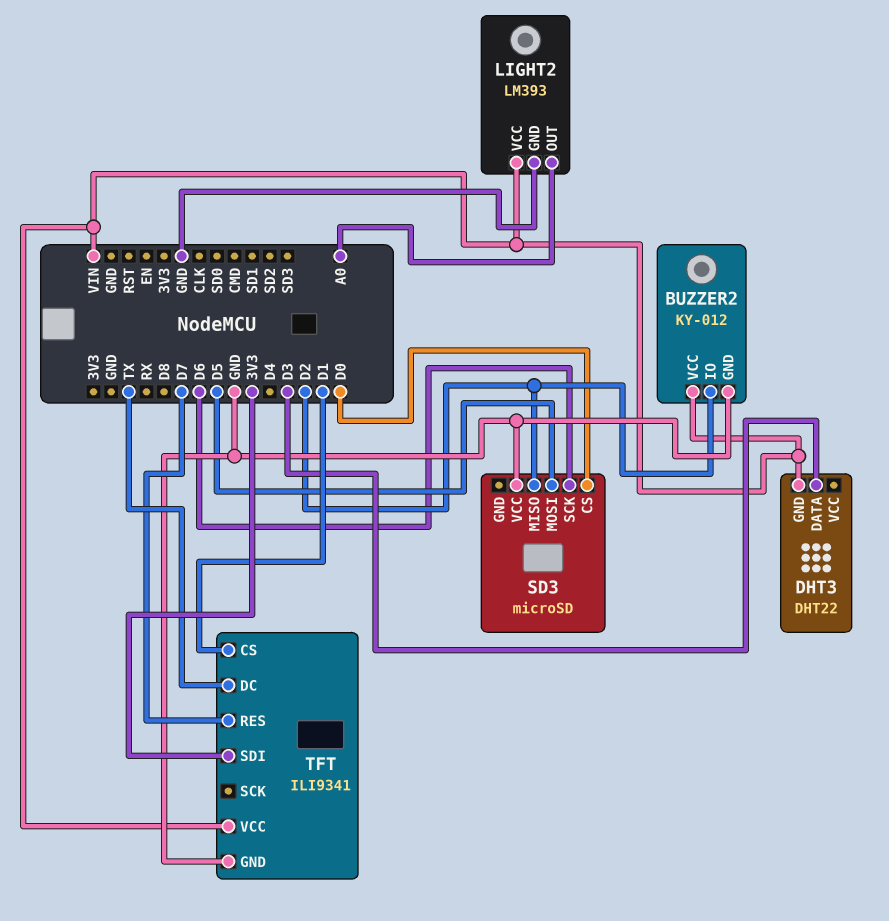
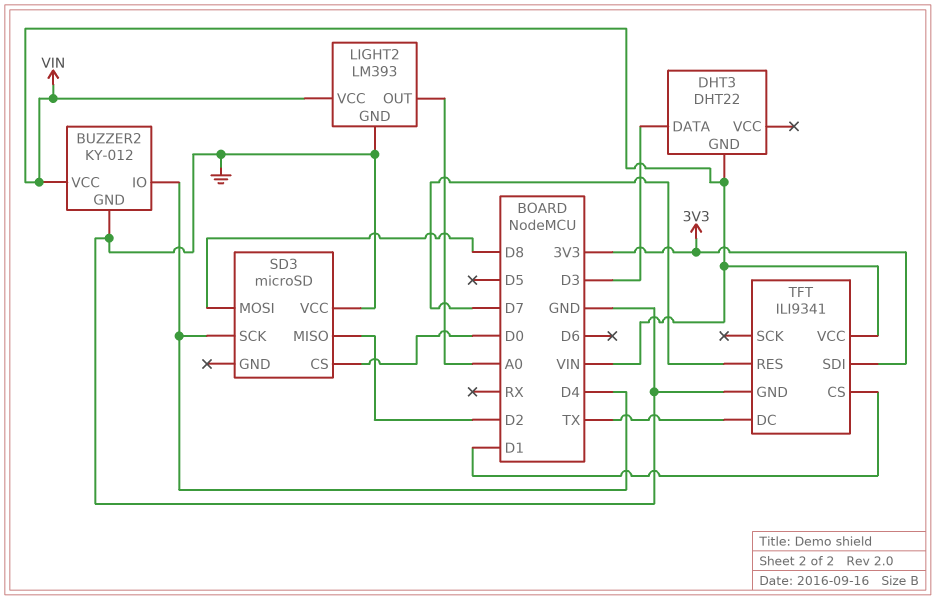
BUZZER2 pin IO: D2 -> D4
SD3 pin MOSI: D5 -> D8
SD3 pin SCK: D6 -> D4

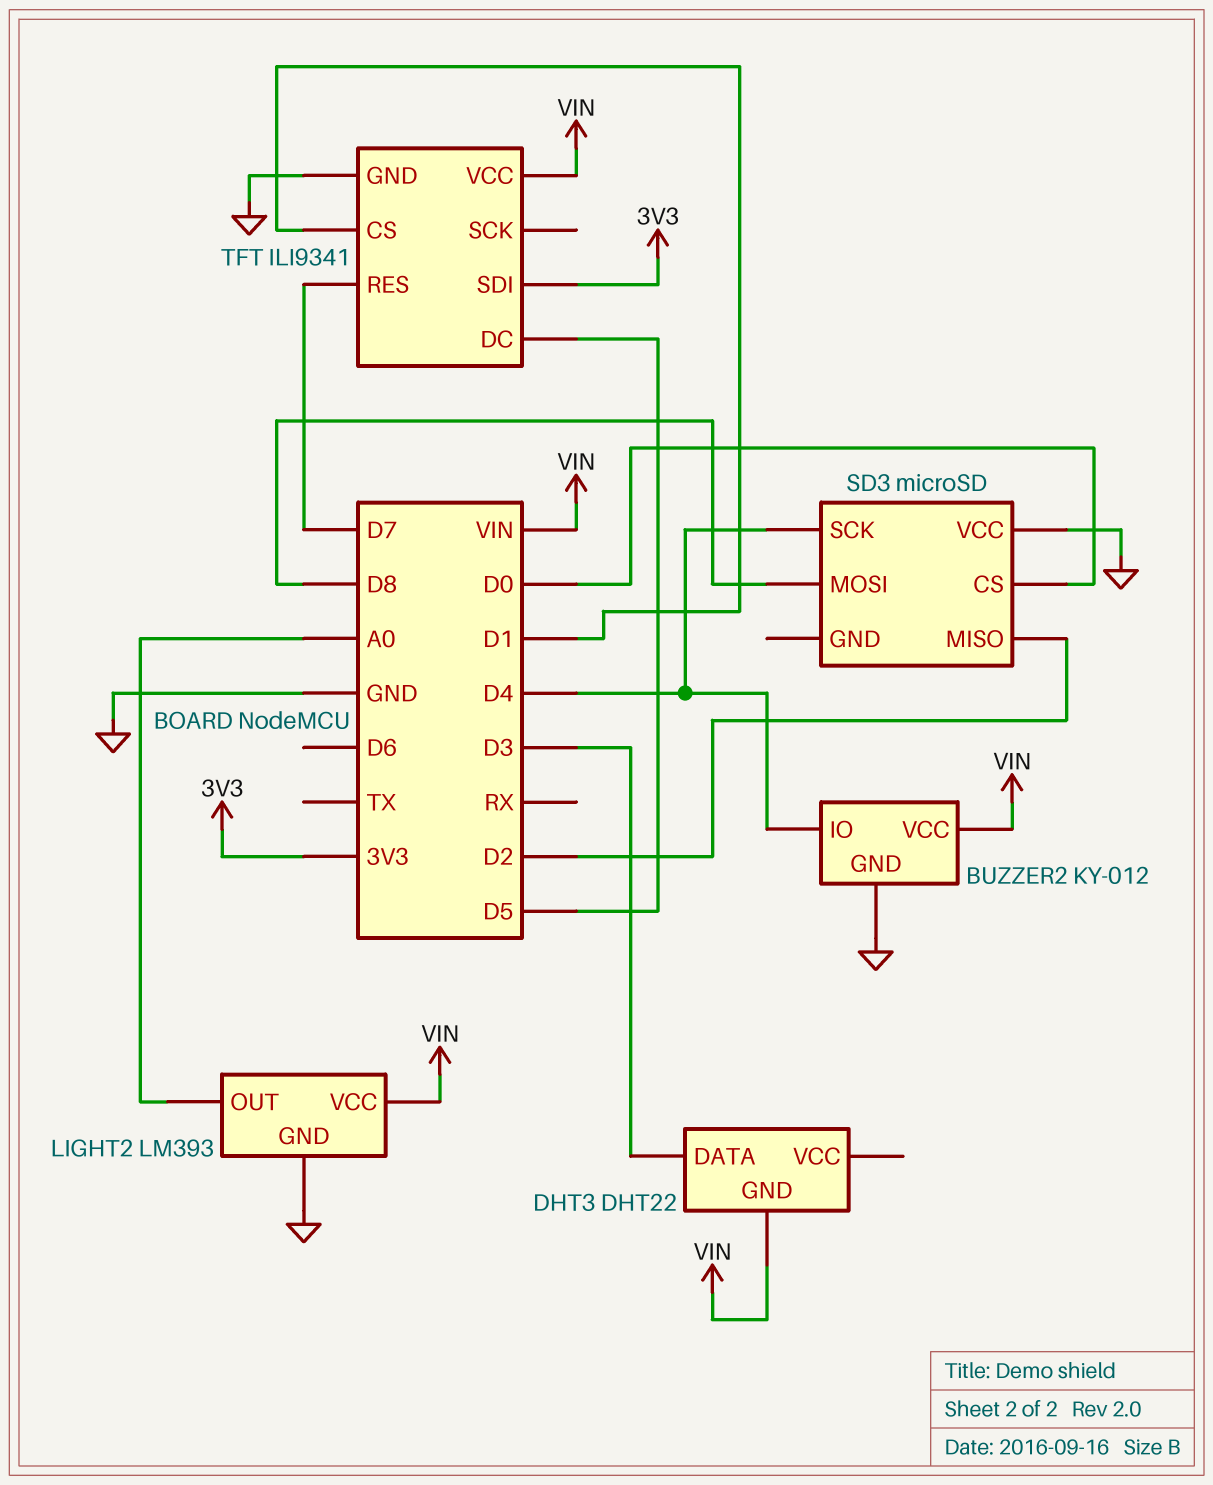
TFT pin DC: TX -> D5

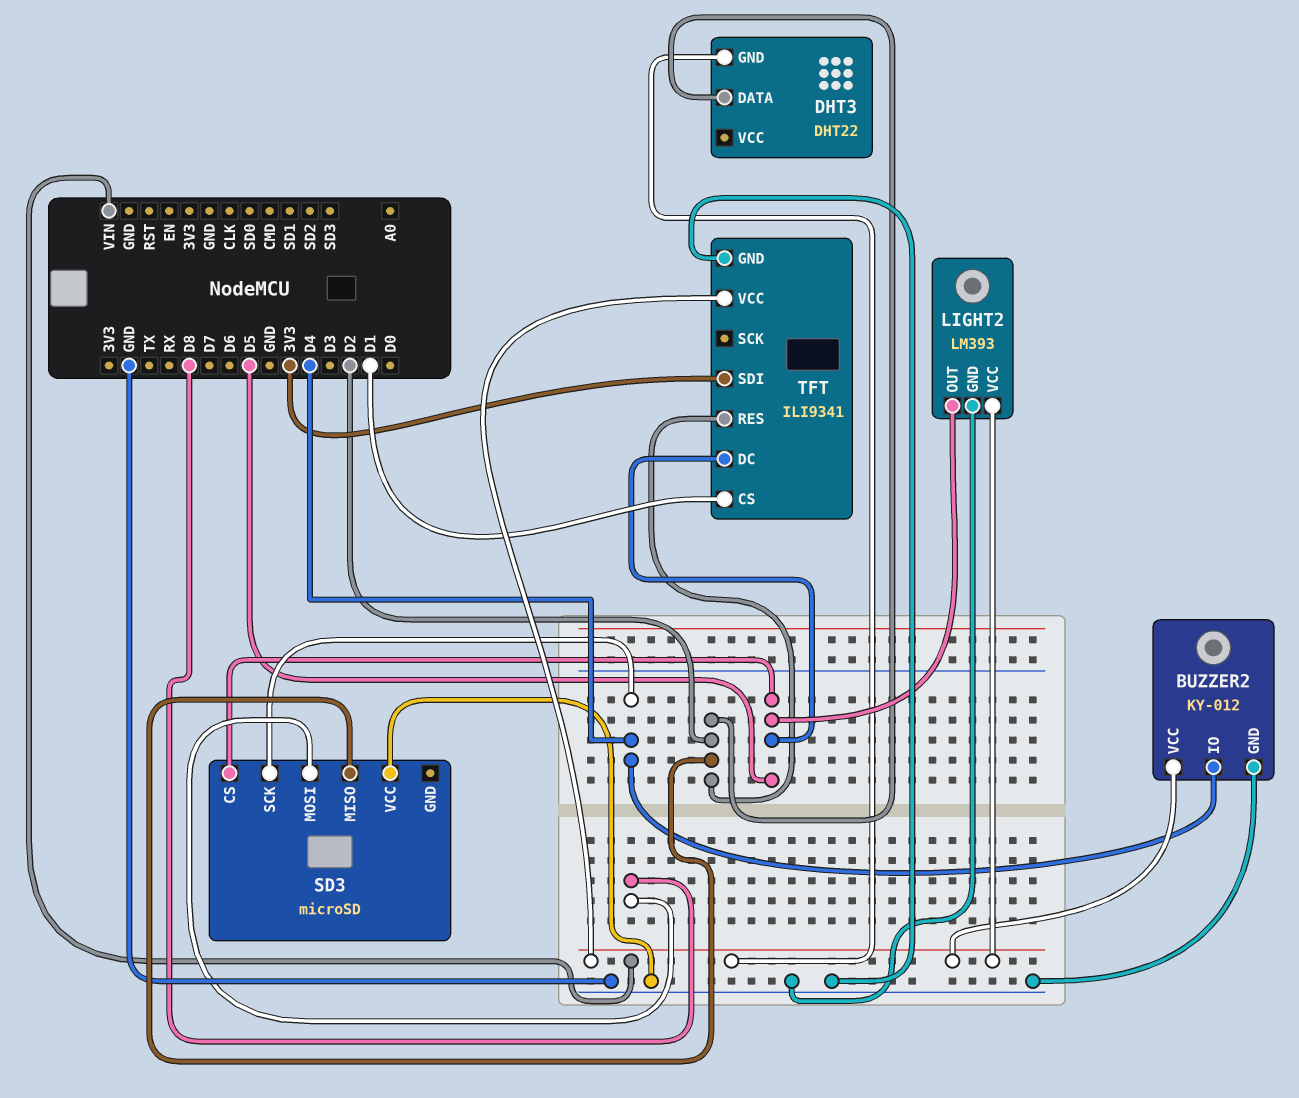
DHT3 pin DATA: D3 -> D2
LIGHT2 pin OUT: A0 -> D5
SD3 pin CS: D0 -> D5
TFT pin RES: D7 -> D2

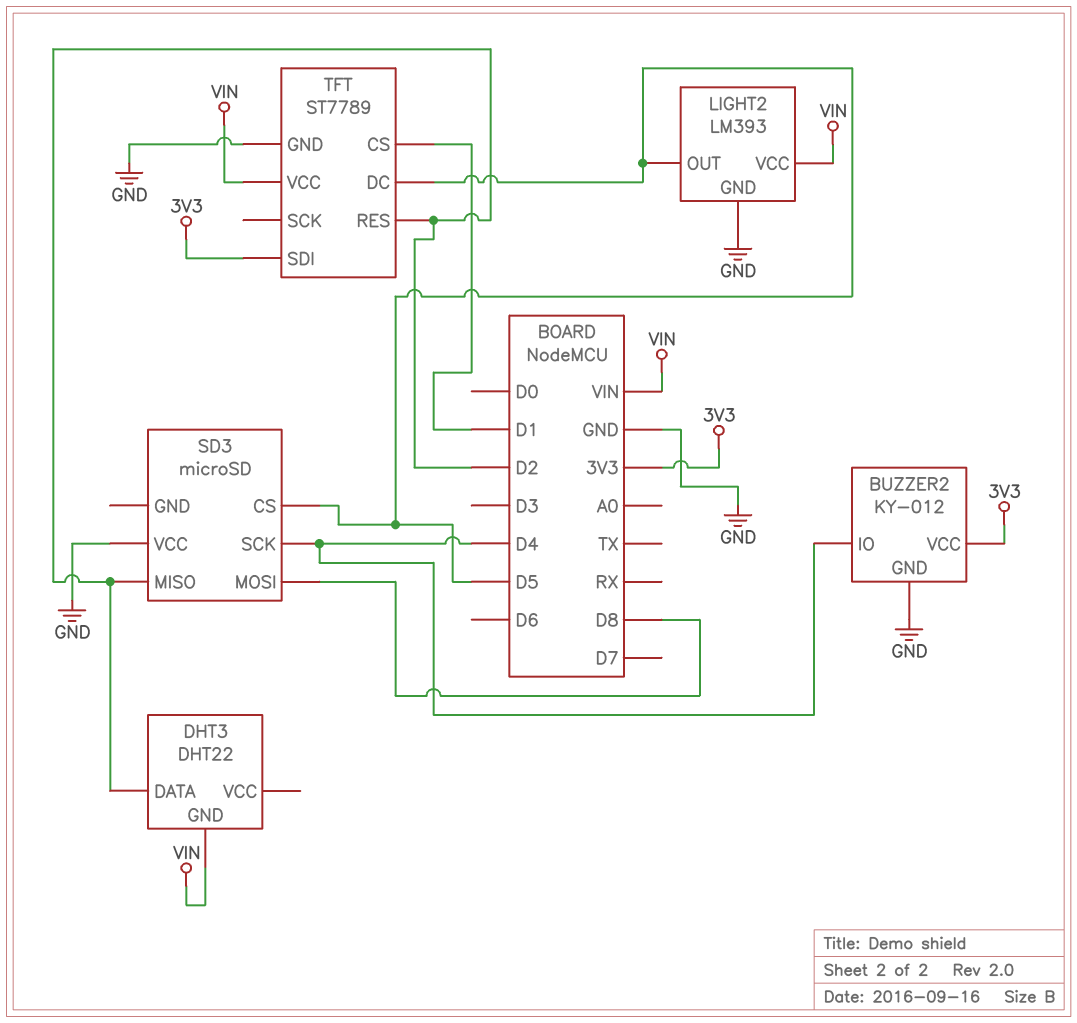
BUZZER2 pin VCC: VIN -> 3V3
TFT: ILI9341 -> ST7789

